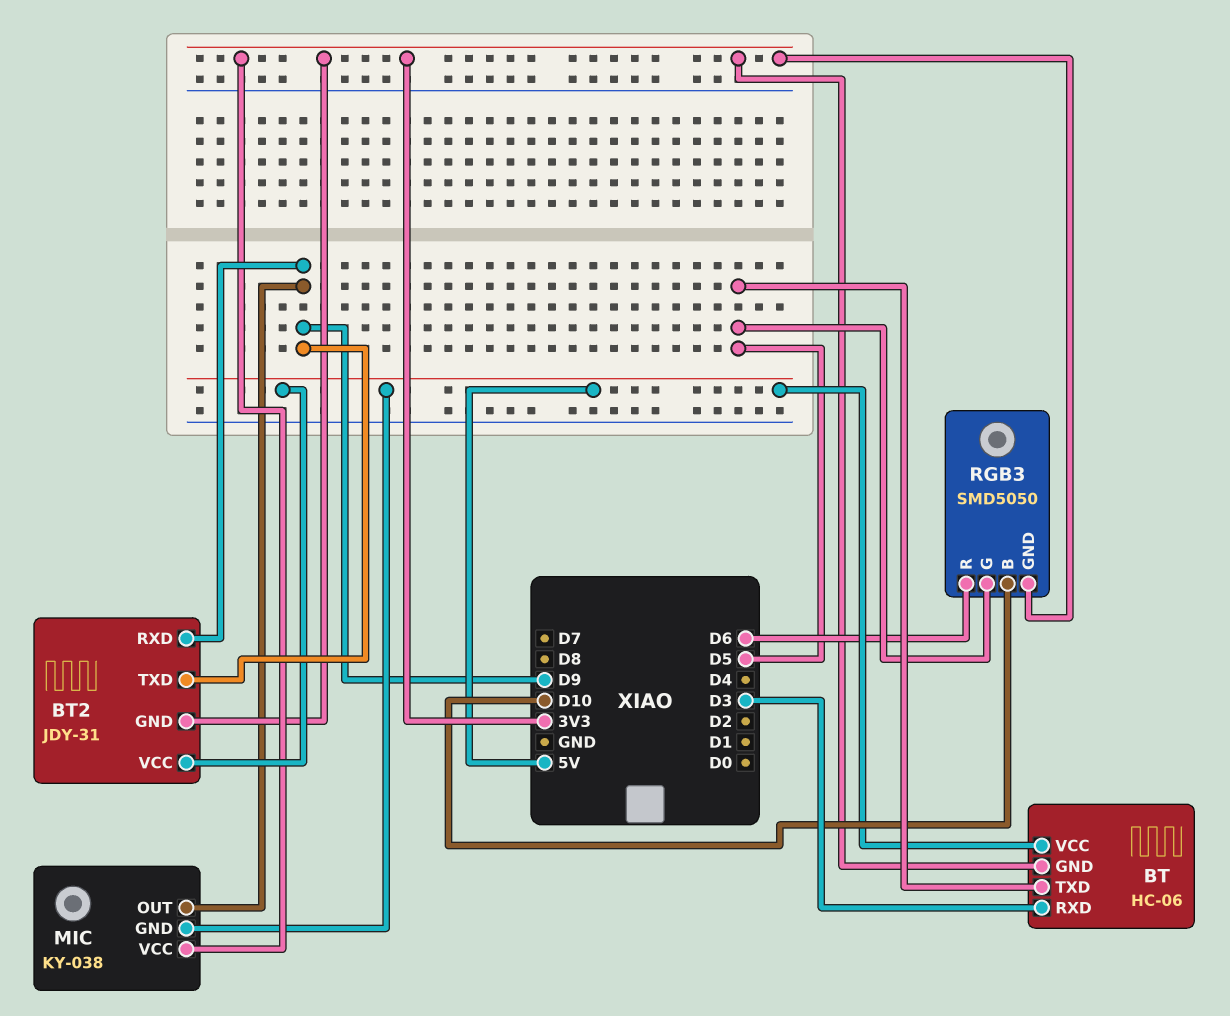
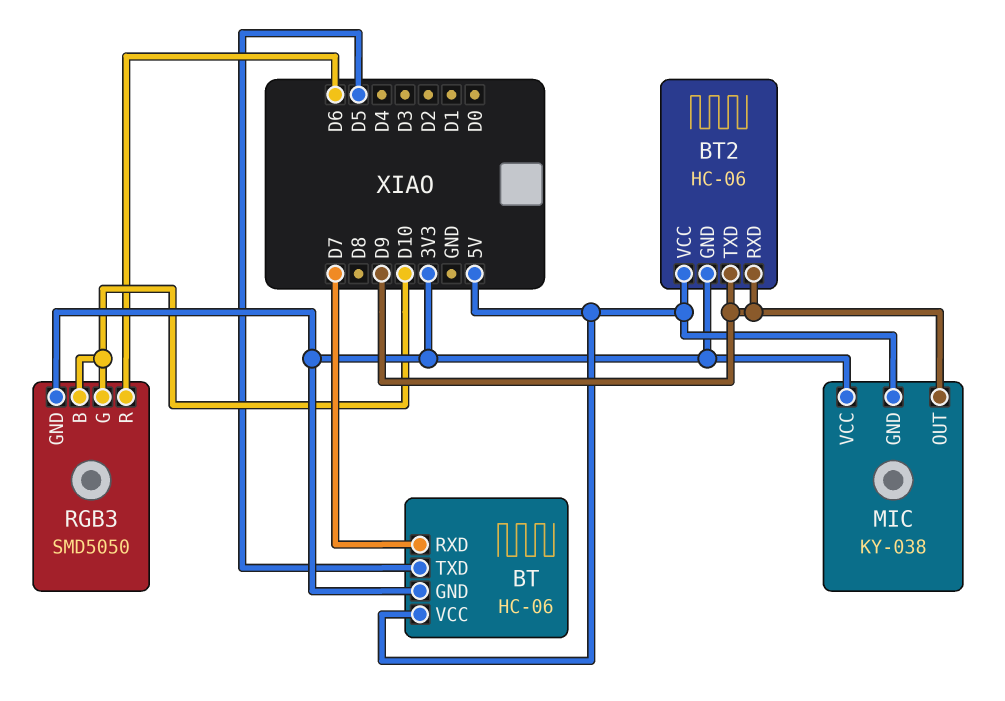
BT pin RXD: D3 -> D7
BT2: JDY-31 -> HC-06
RGB3 pin G: D5 -> D10

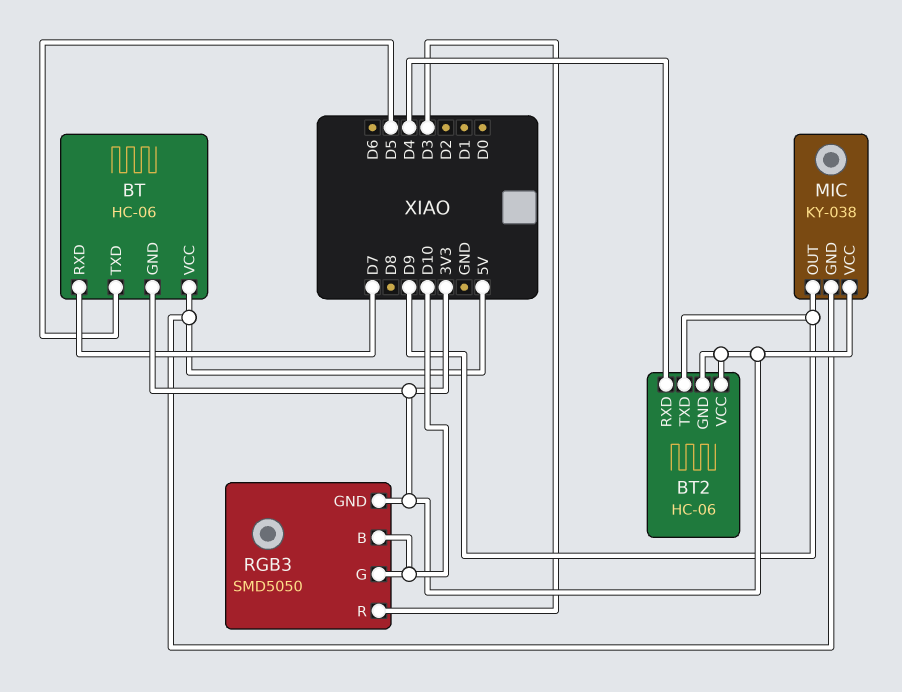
BT2 pin RXD: D9 -> D4
BT2 pin VCC: 5V -> 3V3
RGB3 pin R: D6 -> D3

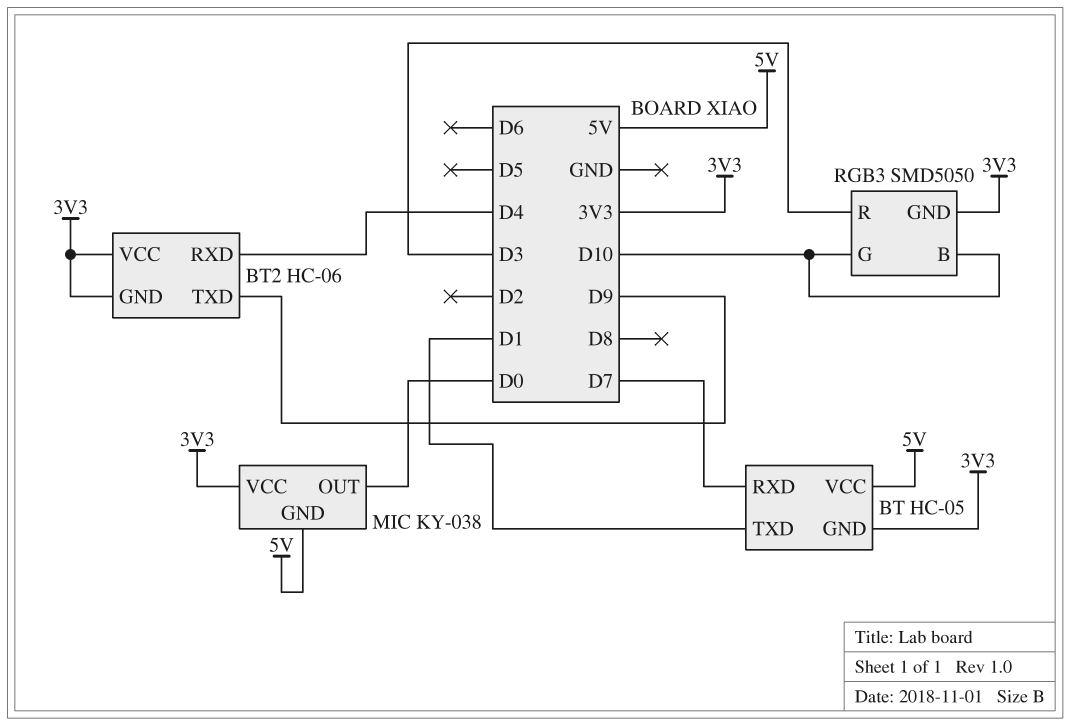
BT: HC-06 -> HC-05
BT pin TXD: D5 -> D1
MIC pin OUT: D9 -> D0

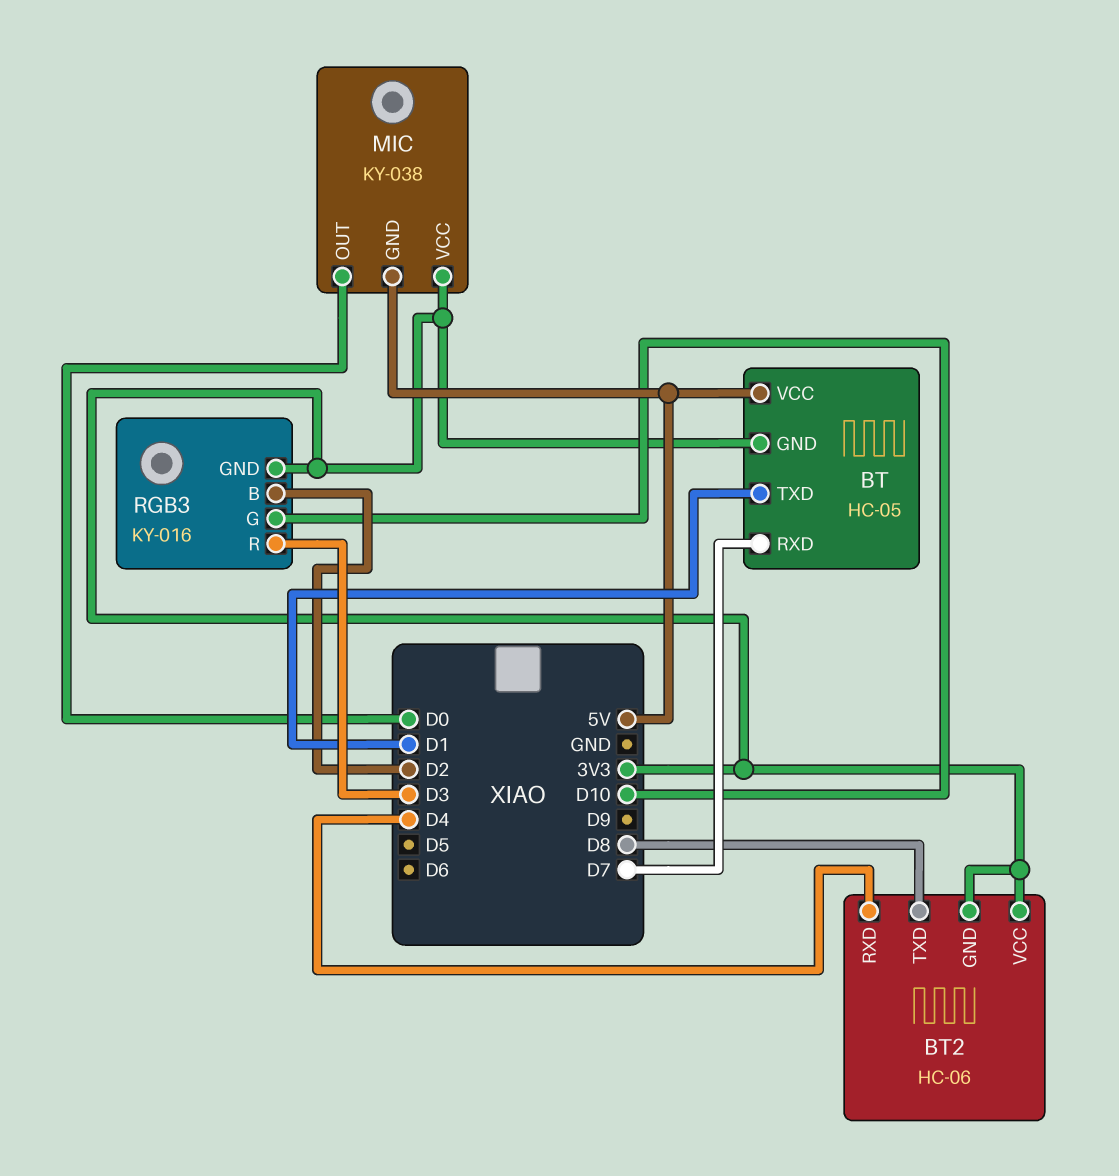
BT2 pin TXD: D9 -> D8
RGB3: SMD5050 -> KY-016
RGB3 pin B: D10 -> D2

